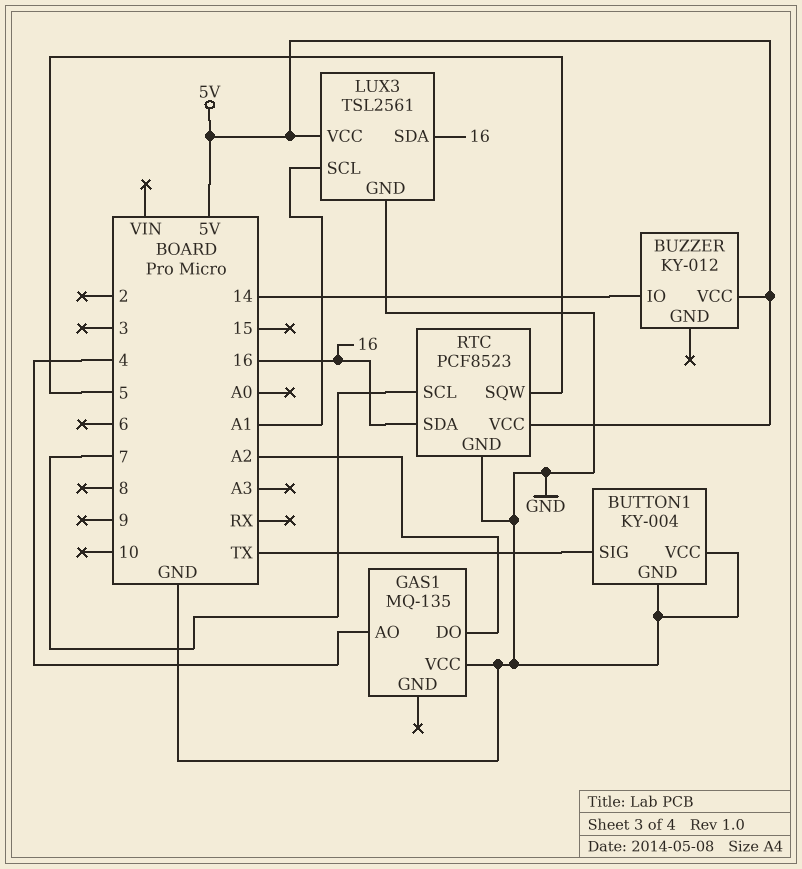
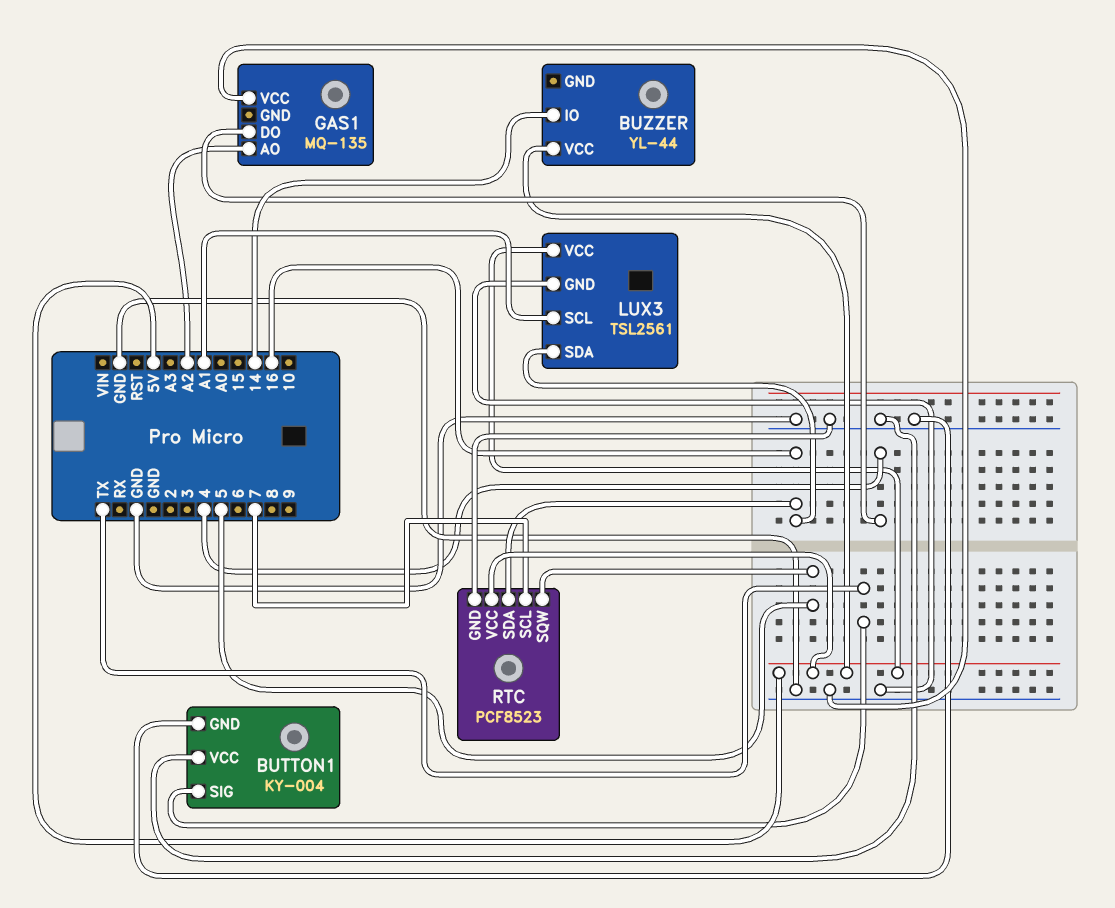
BUZZER: KY-012 -> YL-44
GAS1 pin AO: 4 -> A2
GAS1 pin DO: A2 -> 4

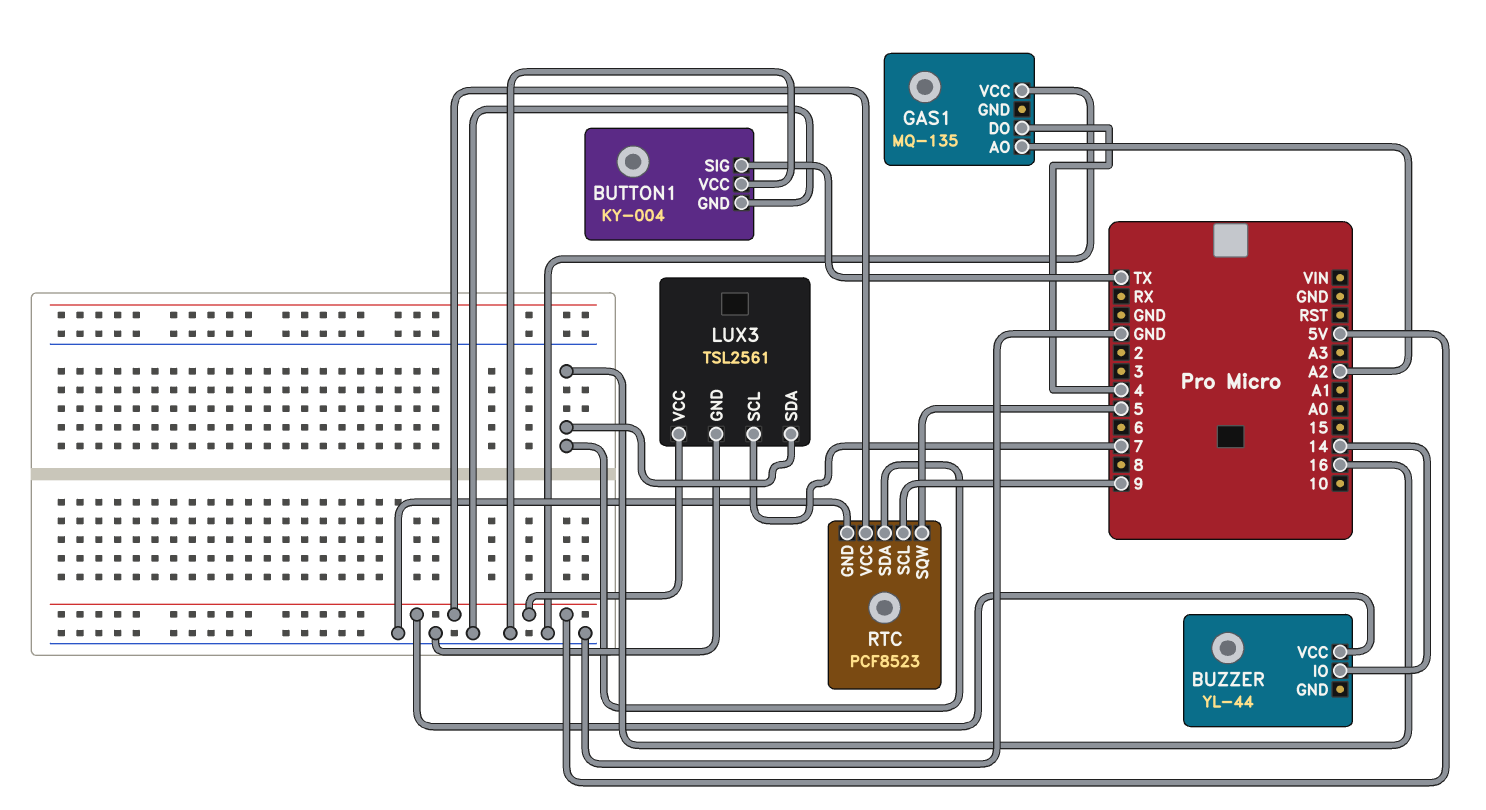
LUX3 pin SCL: A1 -> 7
RTC pin SCL: 7 -> 9

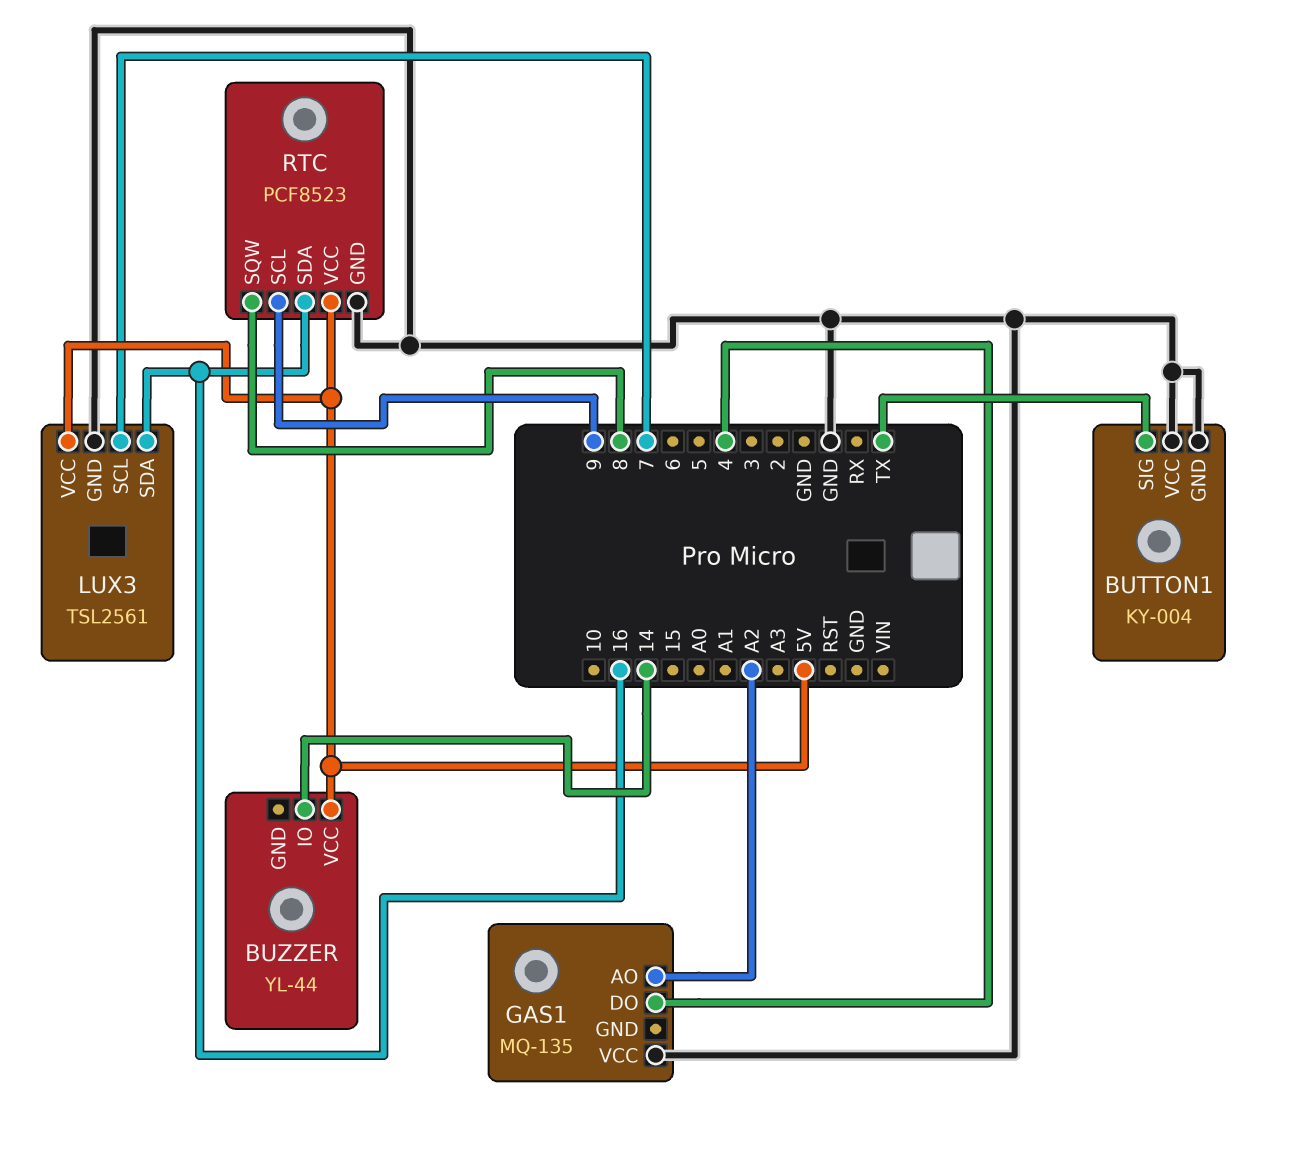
RTC pin SQW: 5 -> 8

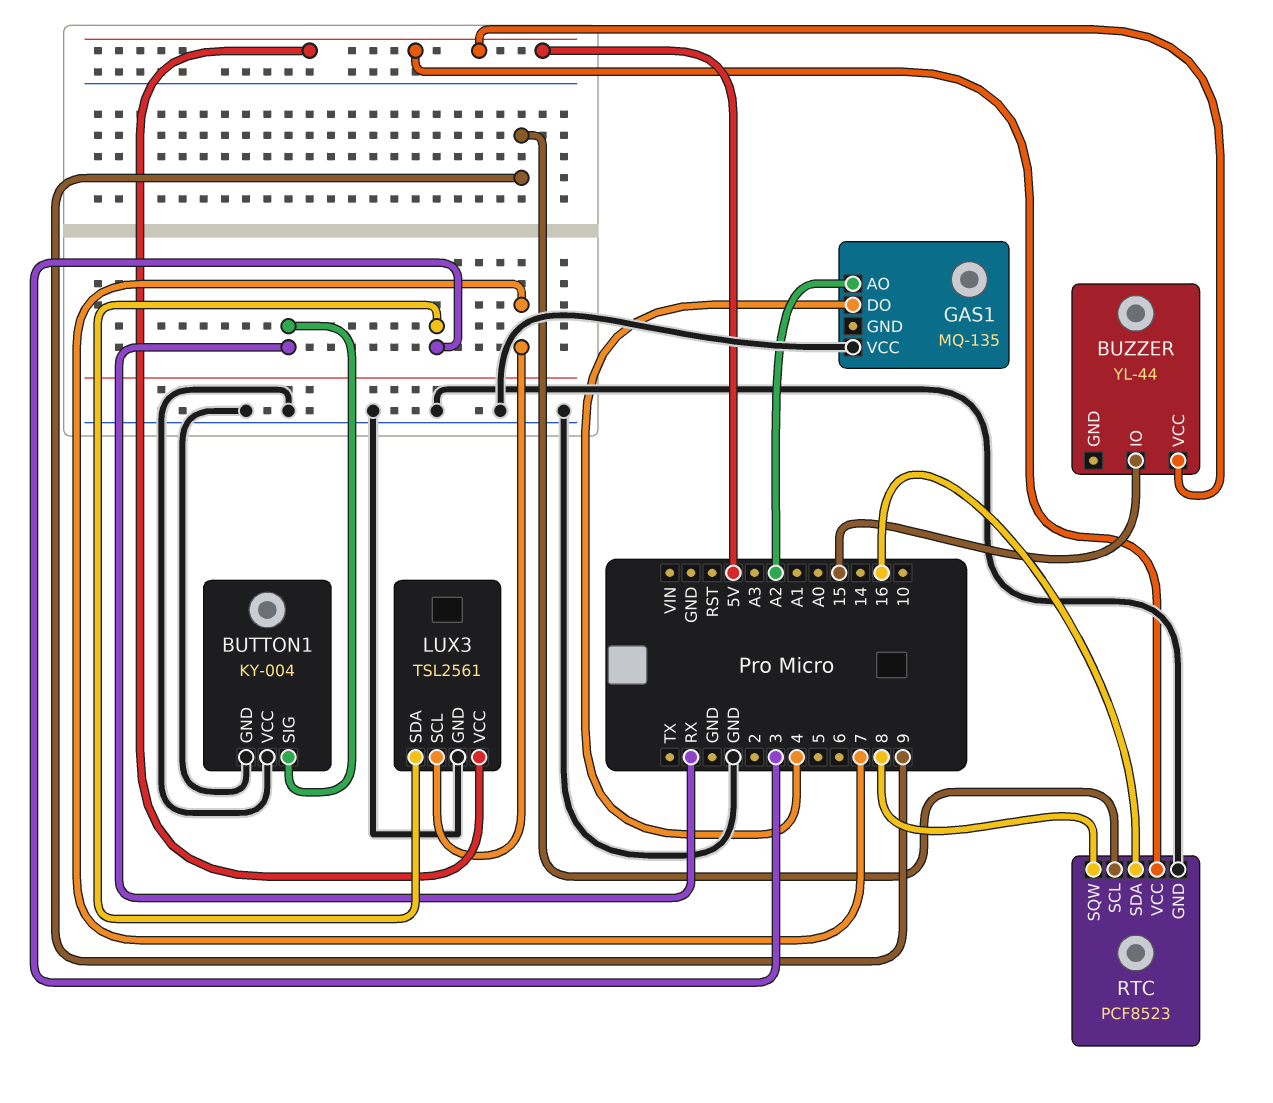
BUTTON1 pin SIG: TX -> RX
BUZZER pin IO: 14 -> 15
LUX3 pin SDA: 16 -> 3

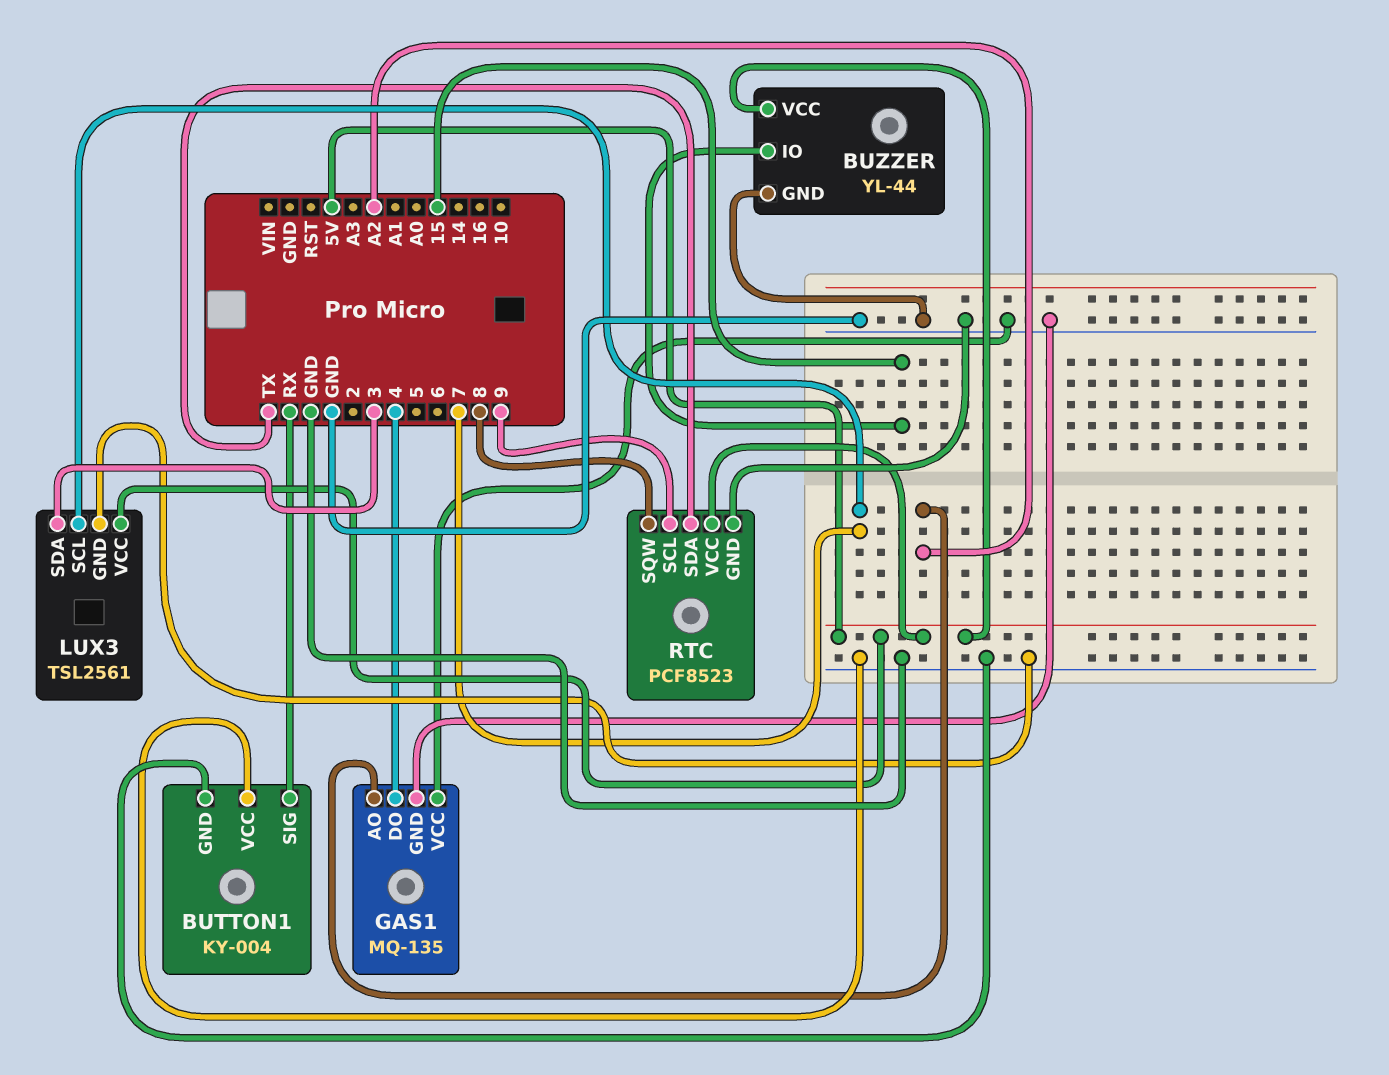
BUZZER pin GND: none -> GND
GAS1 pin GND: none -> GND
RTC pin SDA: 16 -> TX

